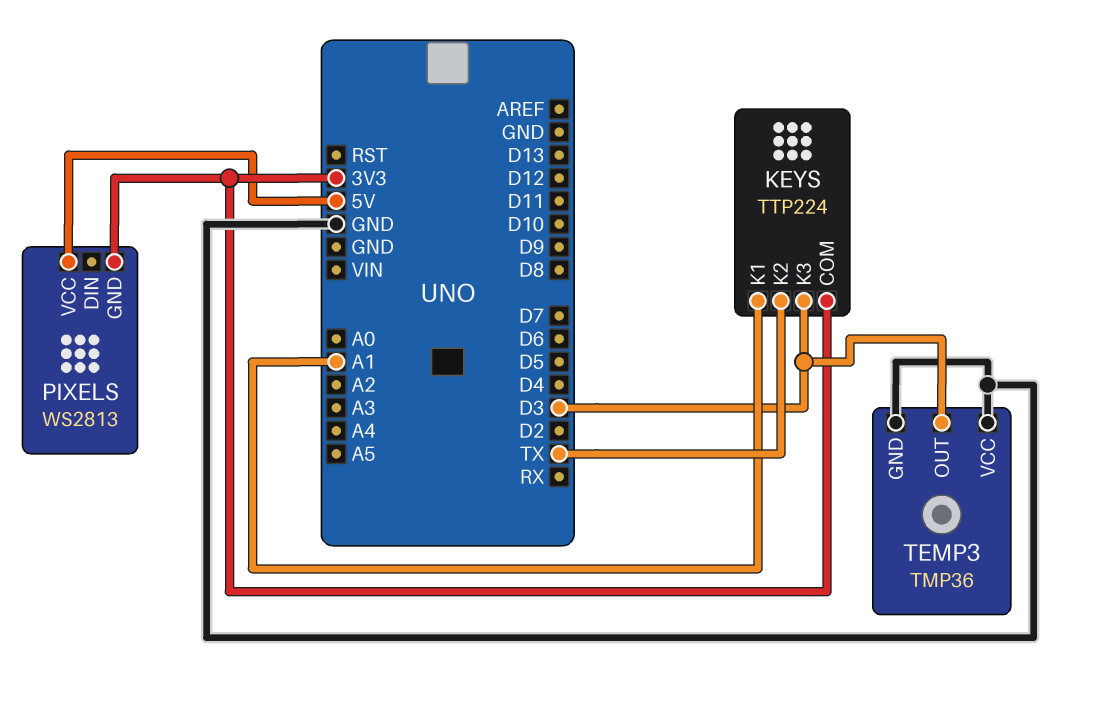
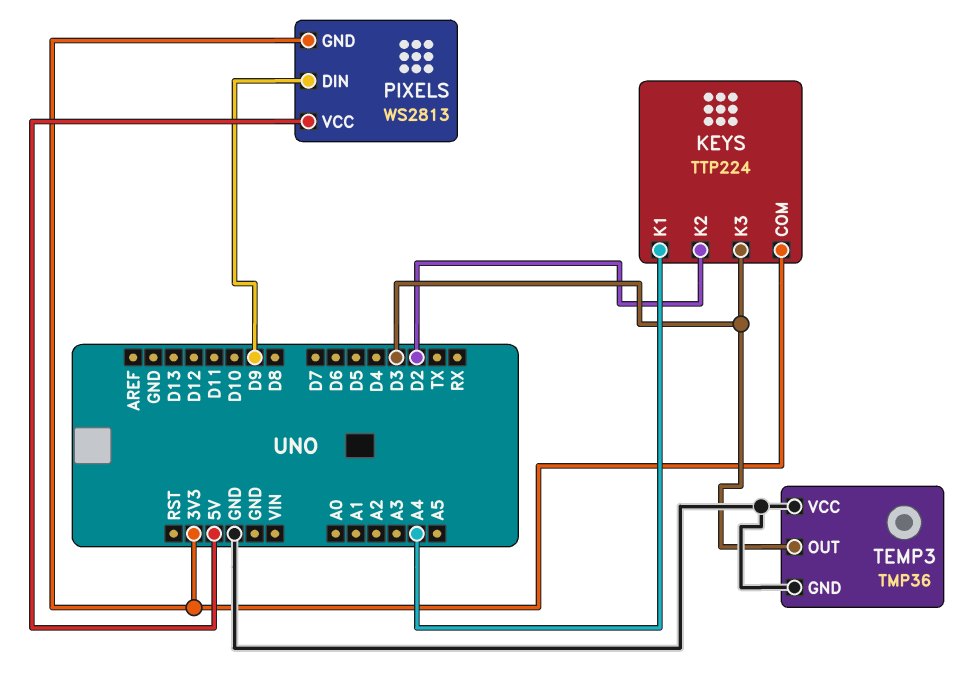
KEYS pin K1: A1 -> A4
KEYS pin K2: TX -> D2
PIXELS pin DIN: none -> D9

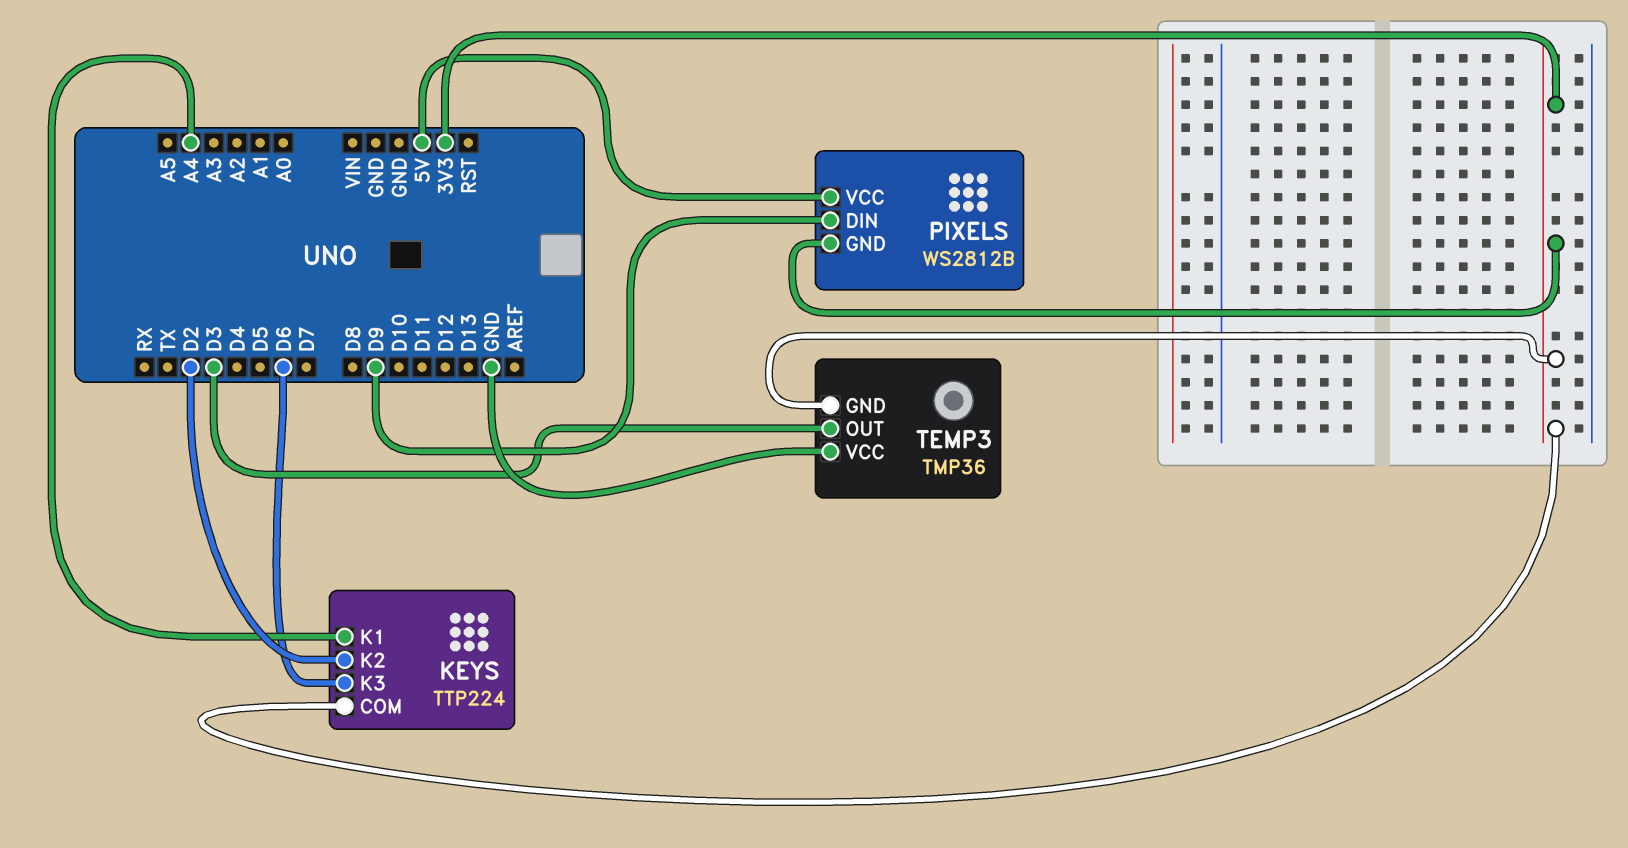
KEYS pin K3: D3 -> D6
PIXELS: WS2813 -> WS2812B
TEMP3 pin GND: GND -> 3V3

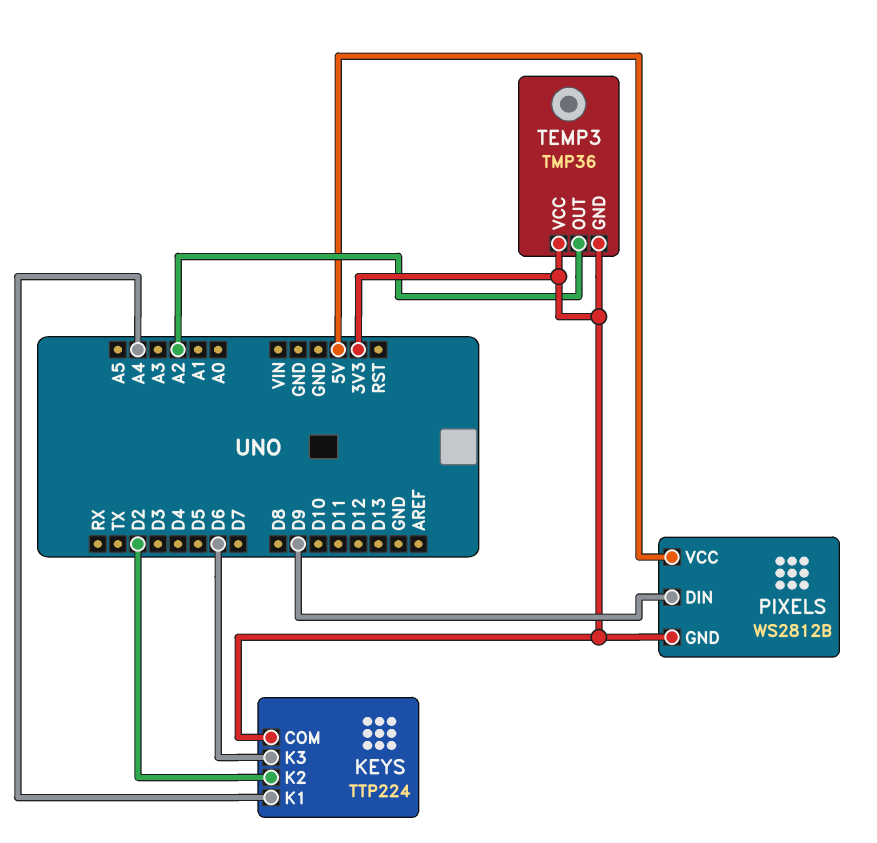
TEMP3 pin OUT: D3 -> A2
TEMP3 pin VCC: GND -> 3V3

